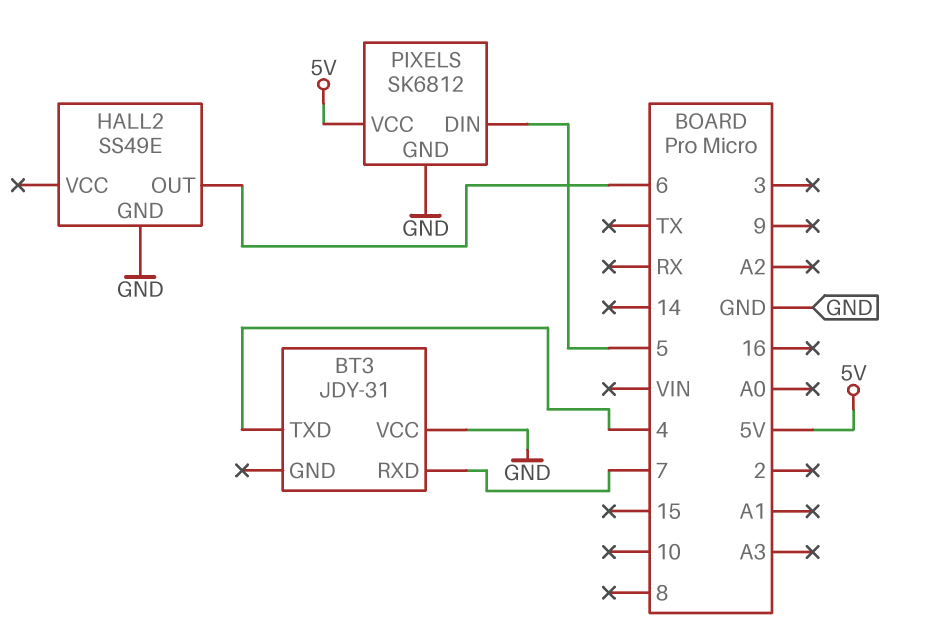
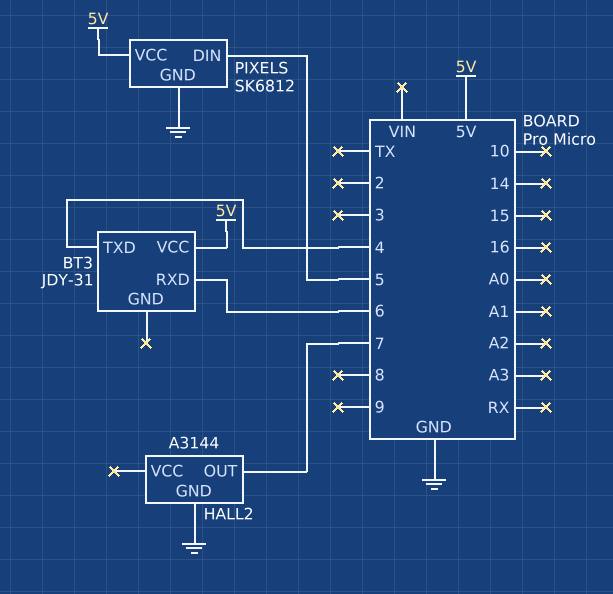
BT3 pin RXD: 7 -> 6
BT3 pin VCC: GND -> 5V
HALL2: SS49E -> A3144
HALL2 pin OUT: 6 -> 7

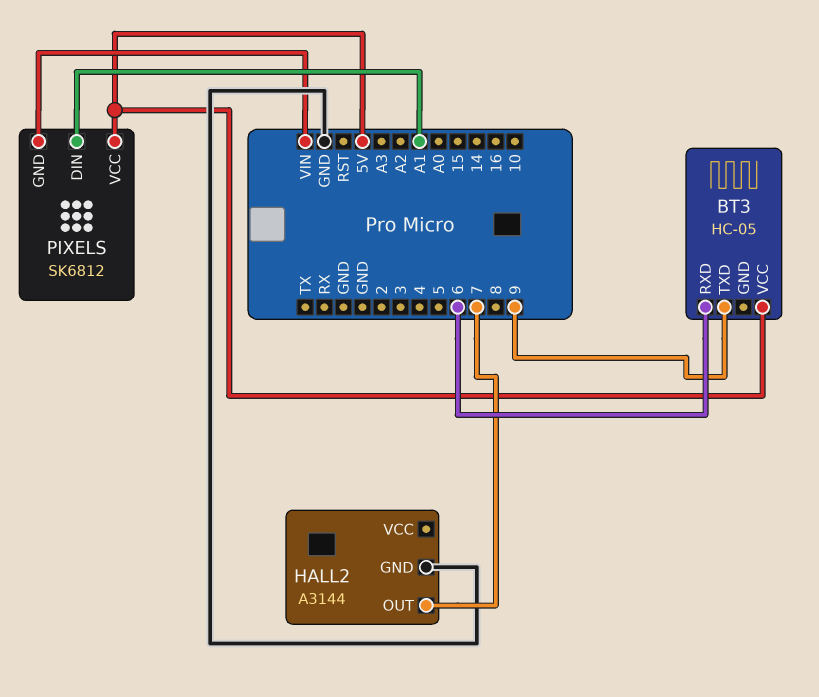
BT3: JDY-31 -> HC-05
BT3 pin TXD: 4 -> 9
PIXELS pin DIN: 5 -> A1
PIXELS pin GND: GND -> VIN

